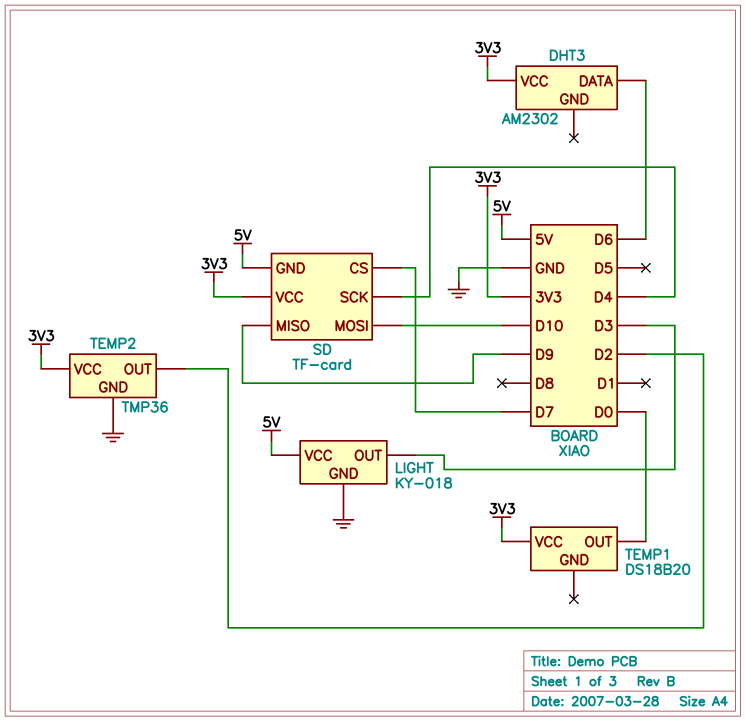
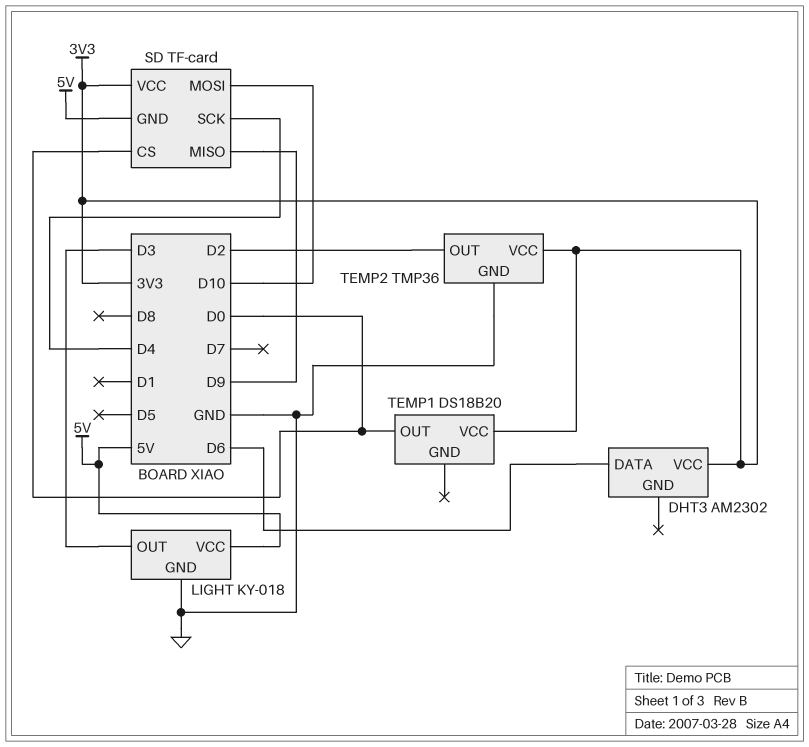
SD pin CS: D7 -> D0

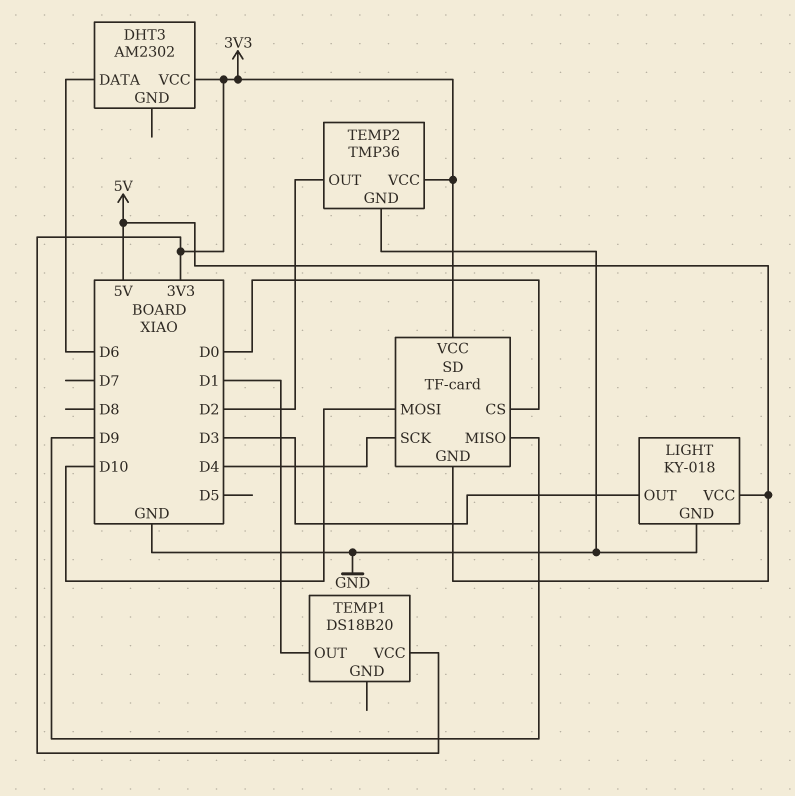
TEMP1 pin OUT: D0 -> D1

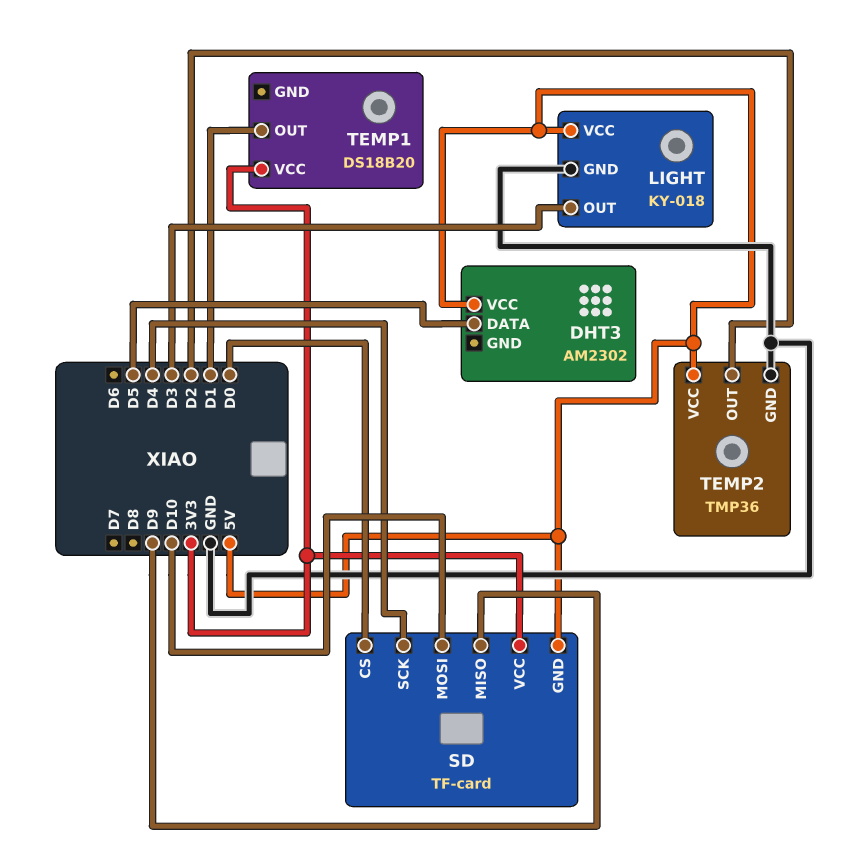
DHT3 pin DATA: D6 -> D5
DHT3 pin VCC: 3V3 -> 5V
TEMP2 pin VCC: 3V3 -> 5V

